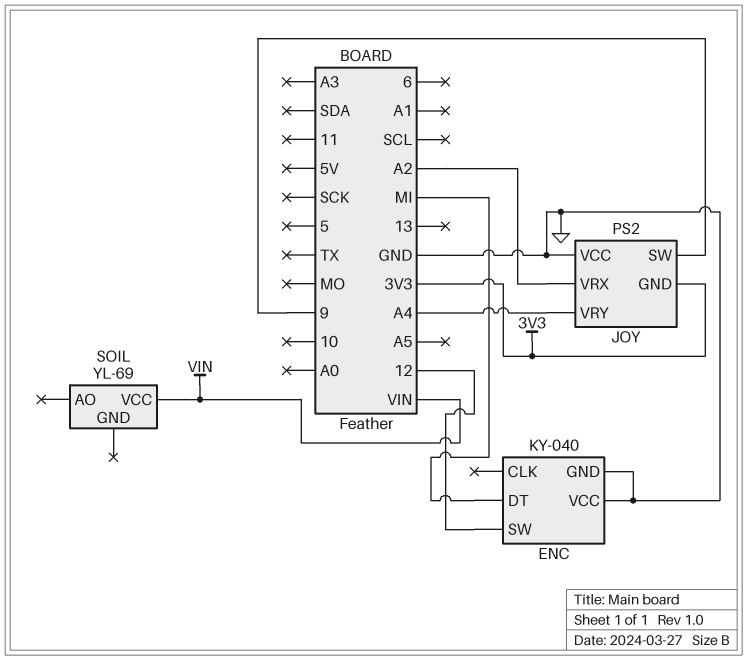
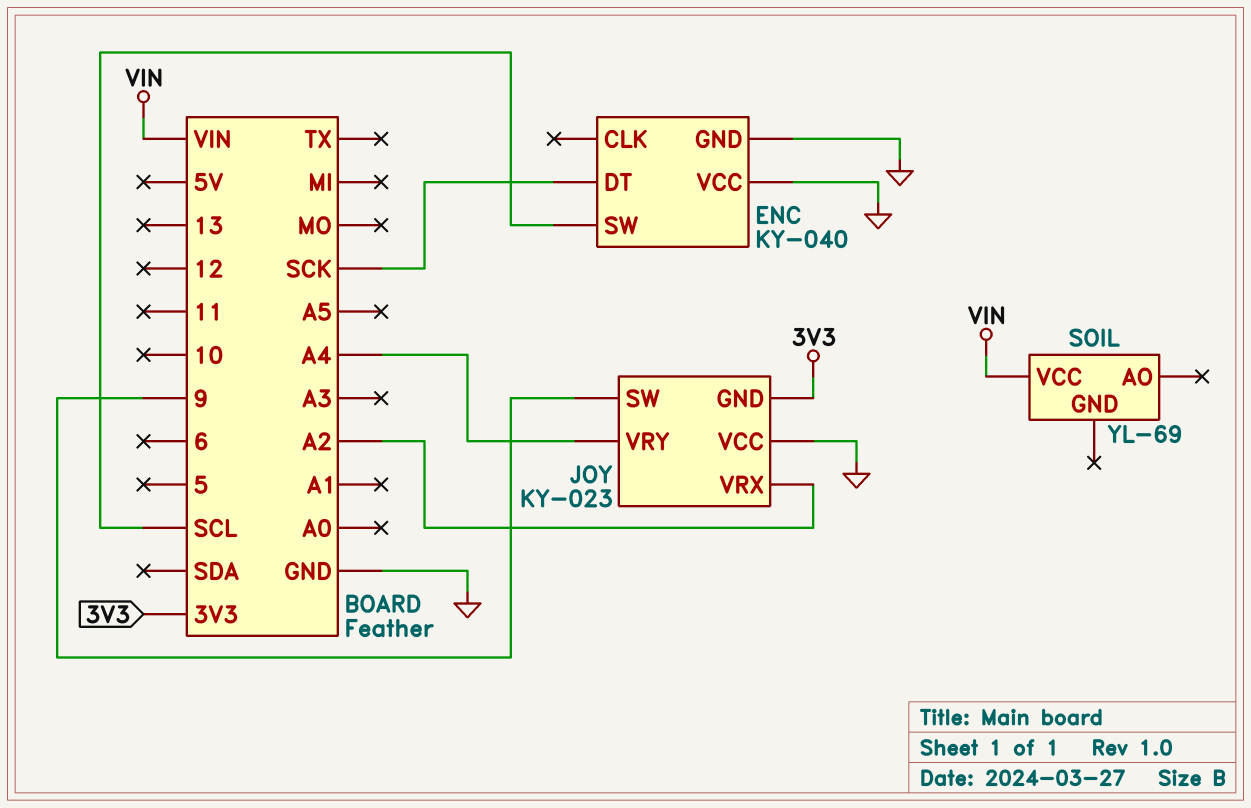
ENC pin DT: MI -> SCK
ENC pin SW: 12 -> SCL
JOY: PS2 -> KY-023

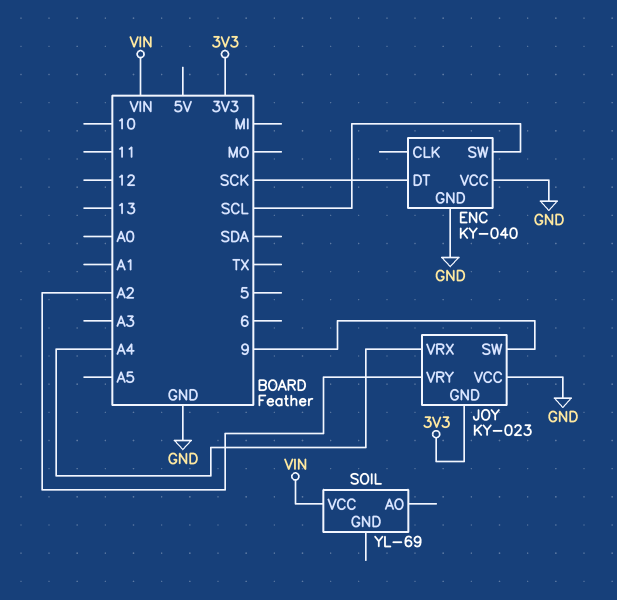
JOY pin VRX: A2 -> A4
JOY pin VRY: A4 -> A2

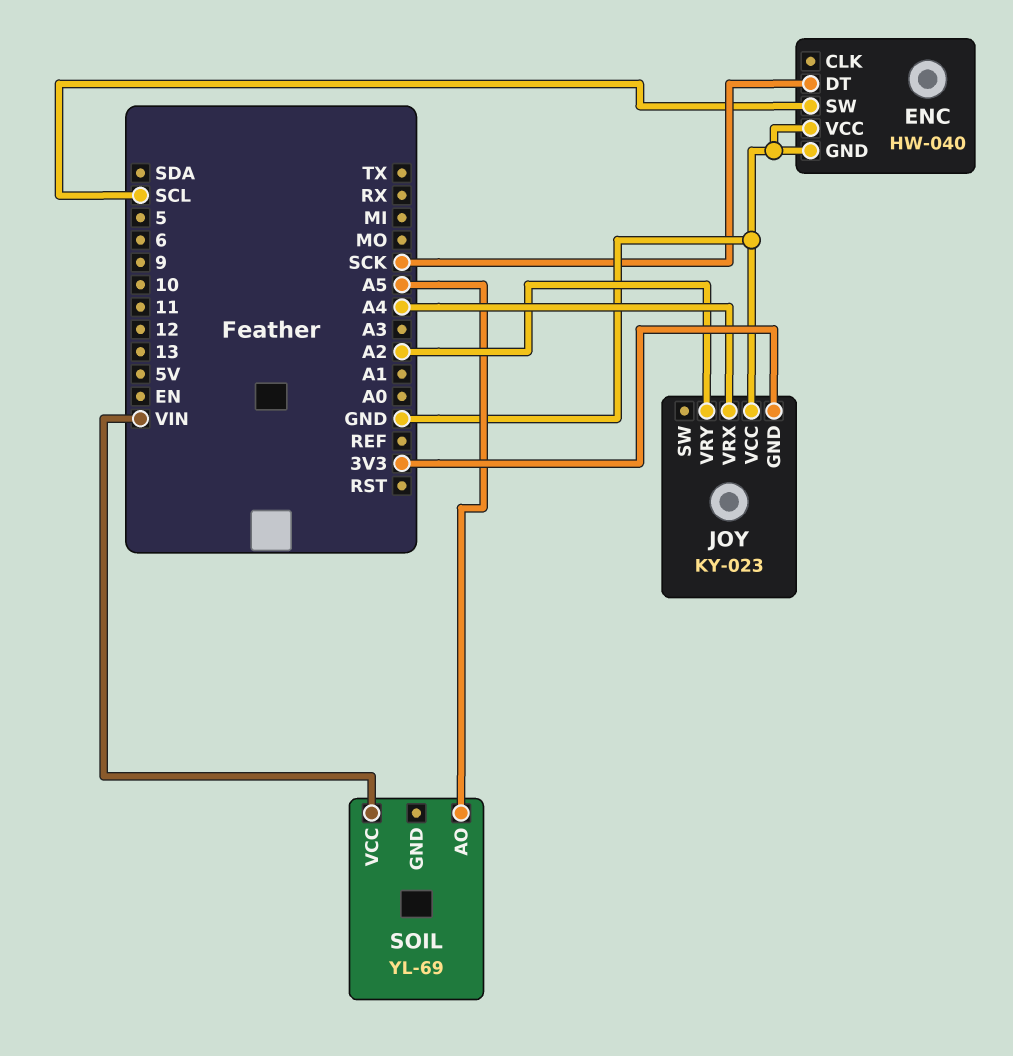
ENC: KY-040 -> HW-040
JOY pin SW: 9 -> none
SOIL pin AO: none -> A5

